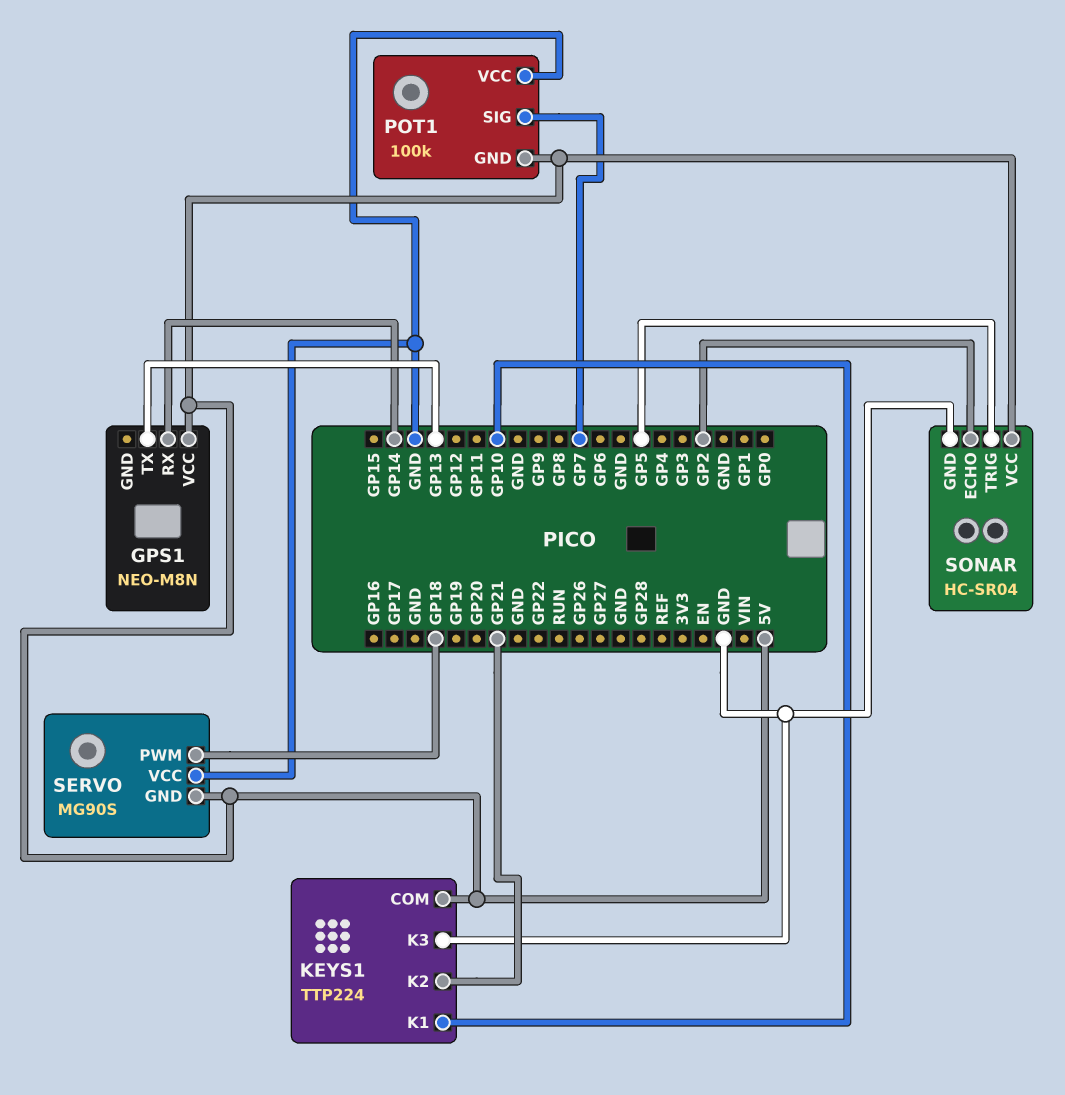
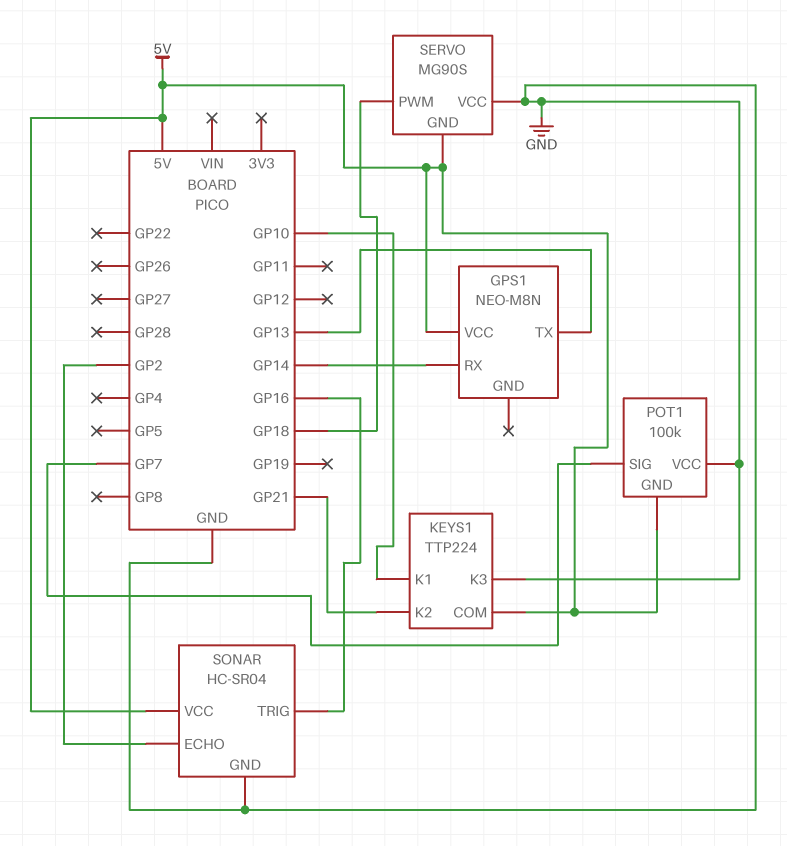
SONAR pin TRIG: GP5 -> GP16

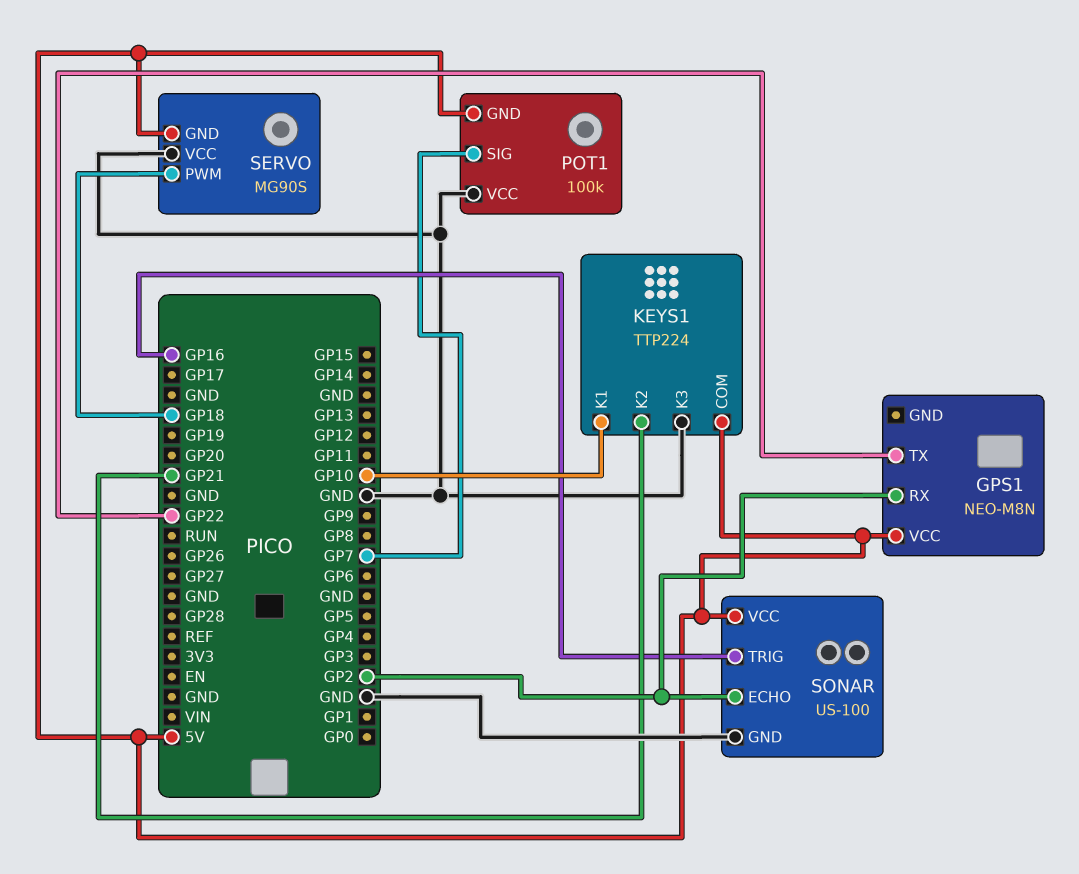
GPS1 pin RX: GP14 -> GP2
GPS1 pin TX: GP13 -> GP22
SONAR: HC-SR04 -> US-100

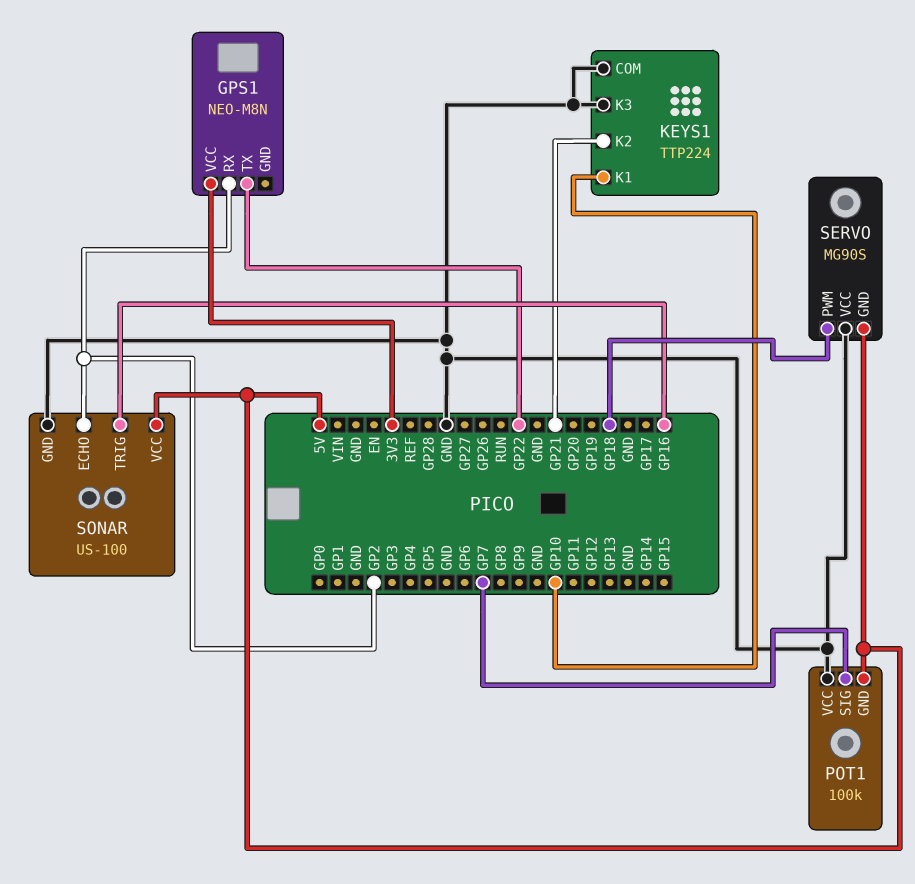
GPS1 pin VCC: 5V -> 3V3
KEYS1 pin COM: 5V -> GND

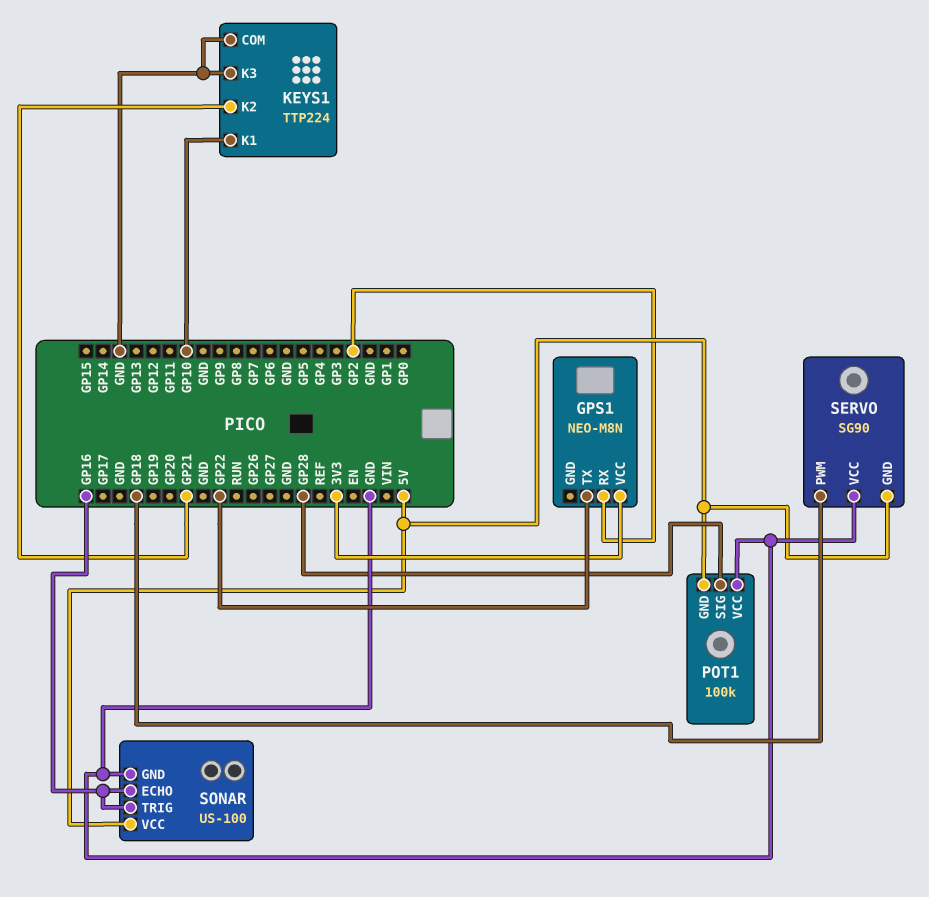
POT1 pin SIG: GP7 -> GP28
SERVO: MG90S -> SG90
SONAR pin ECHO: GP2 -> GP16

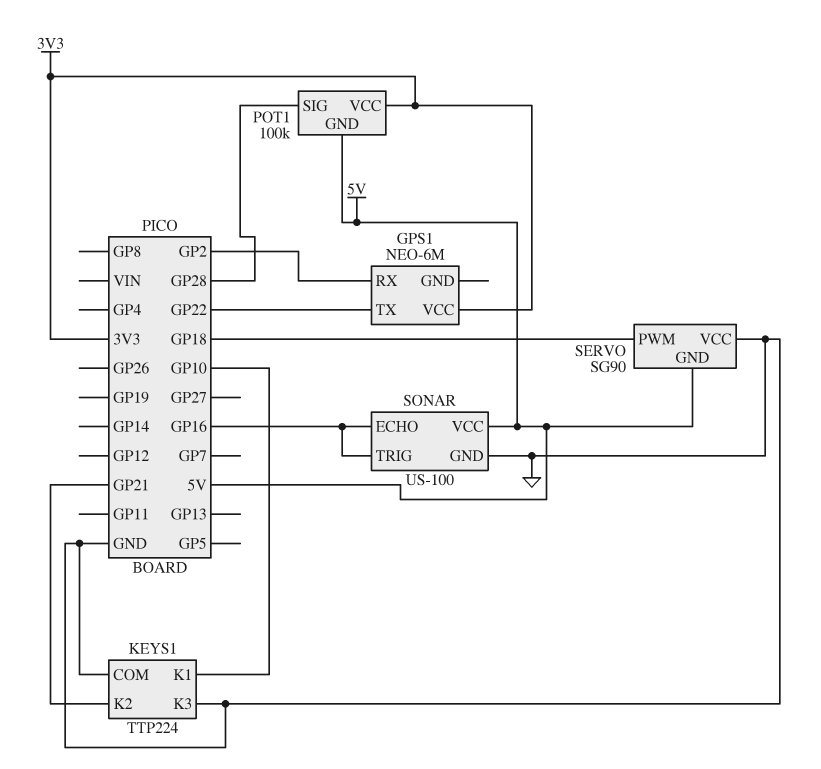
GPS1: NEO-M8N -> NEO-6M
POT1 pin VCC: GND -> 3V3

